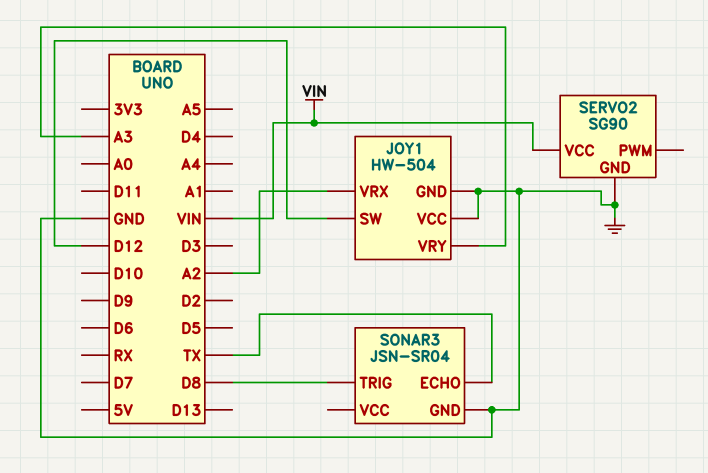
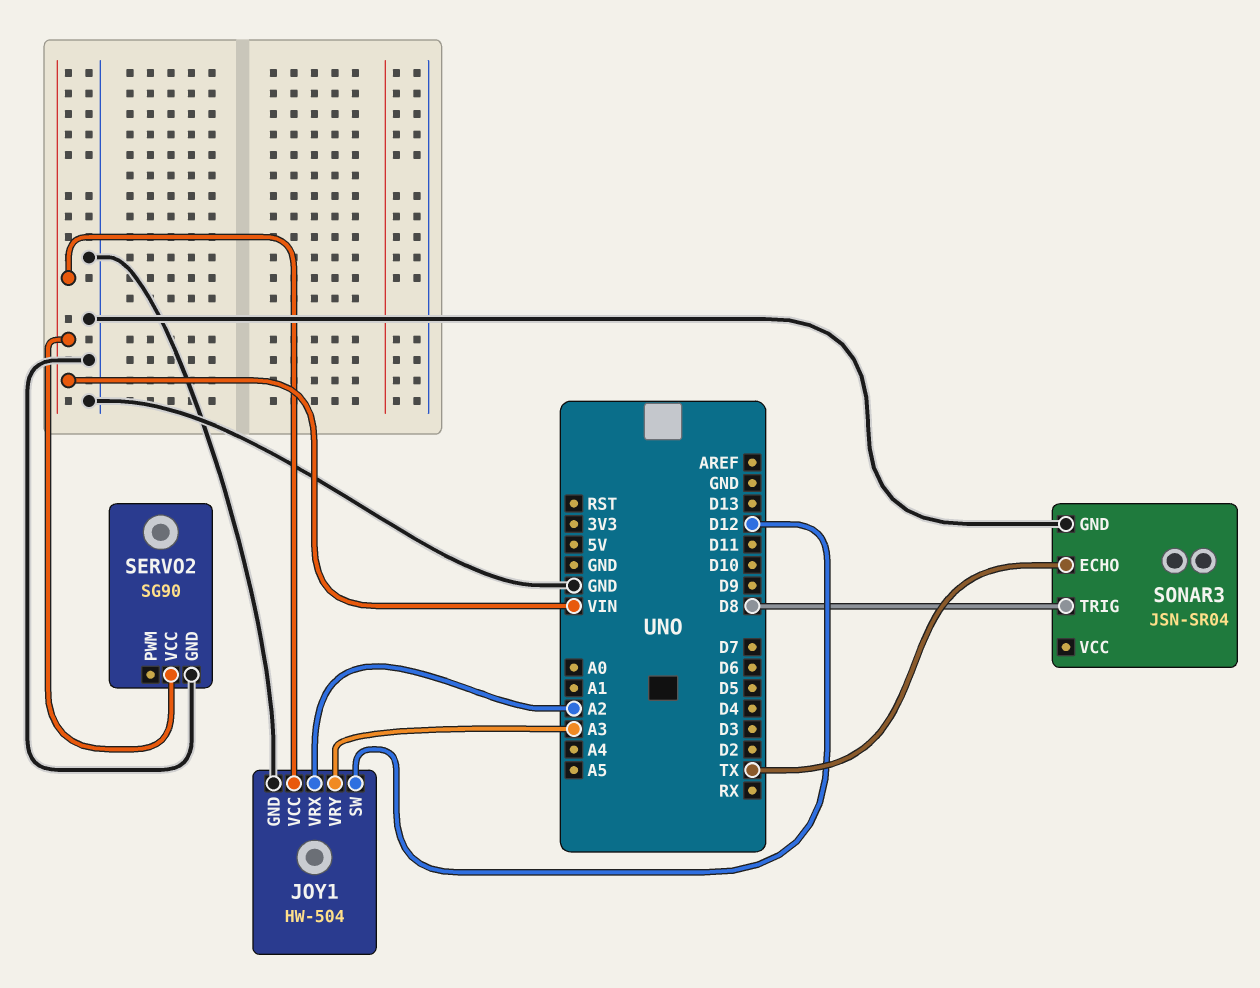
JOY1 pin VCC: GND -> VIN

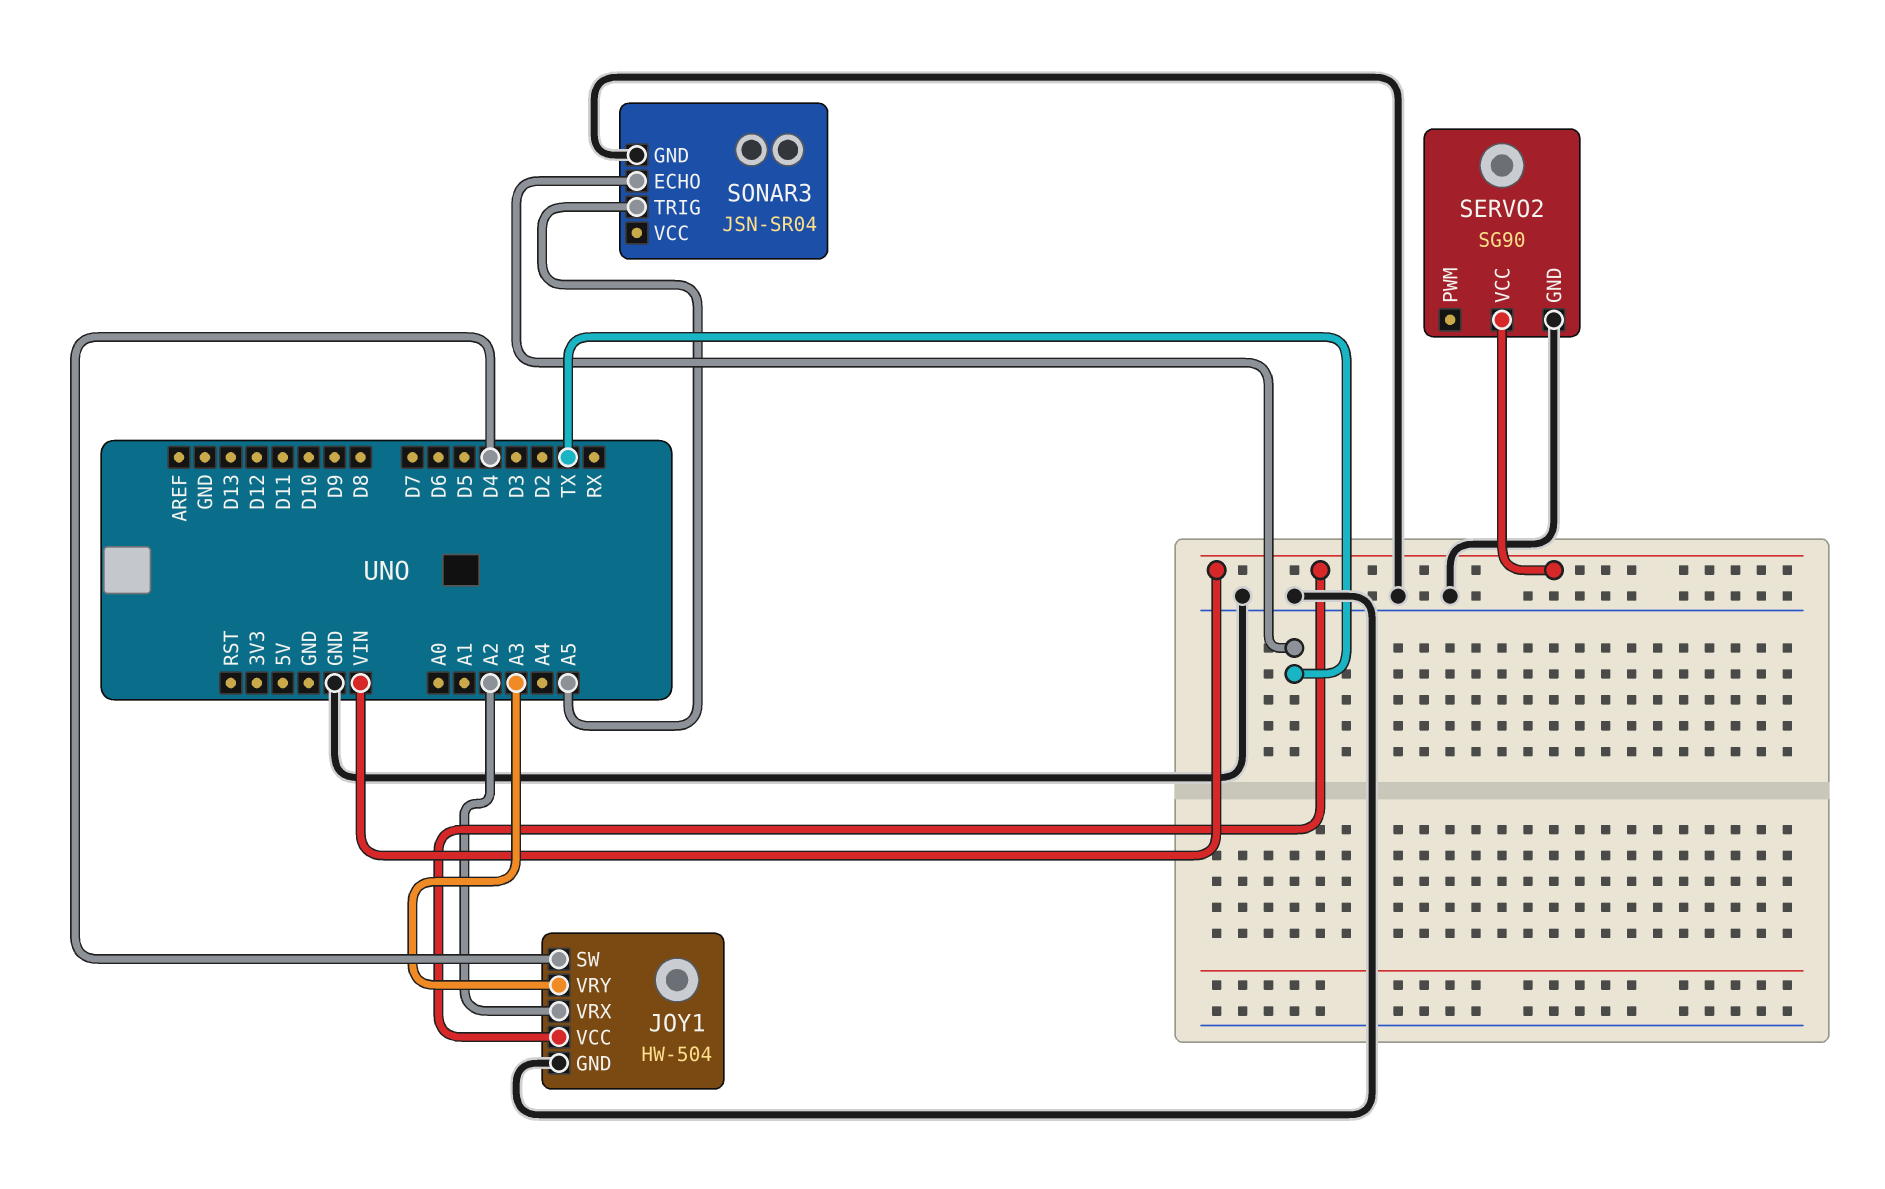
JOY1 pin SW: D12 -> D4
SONAR3 pin TRIG: D8 -> A5

